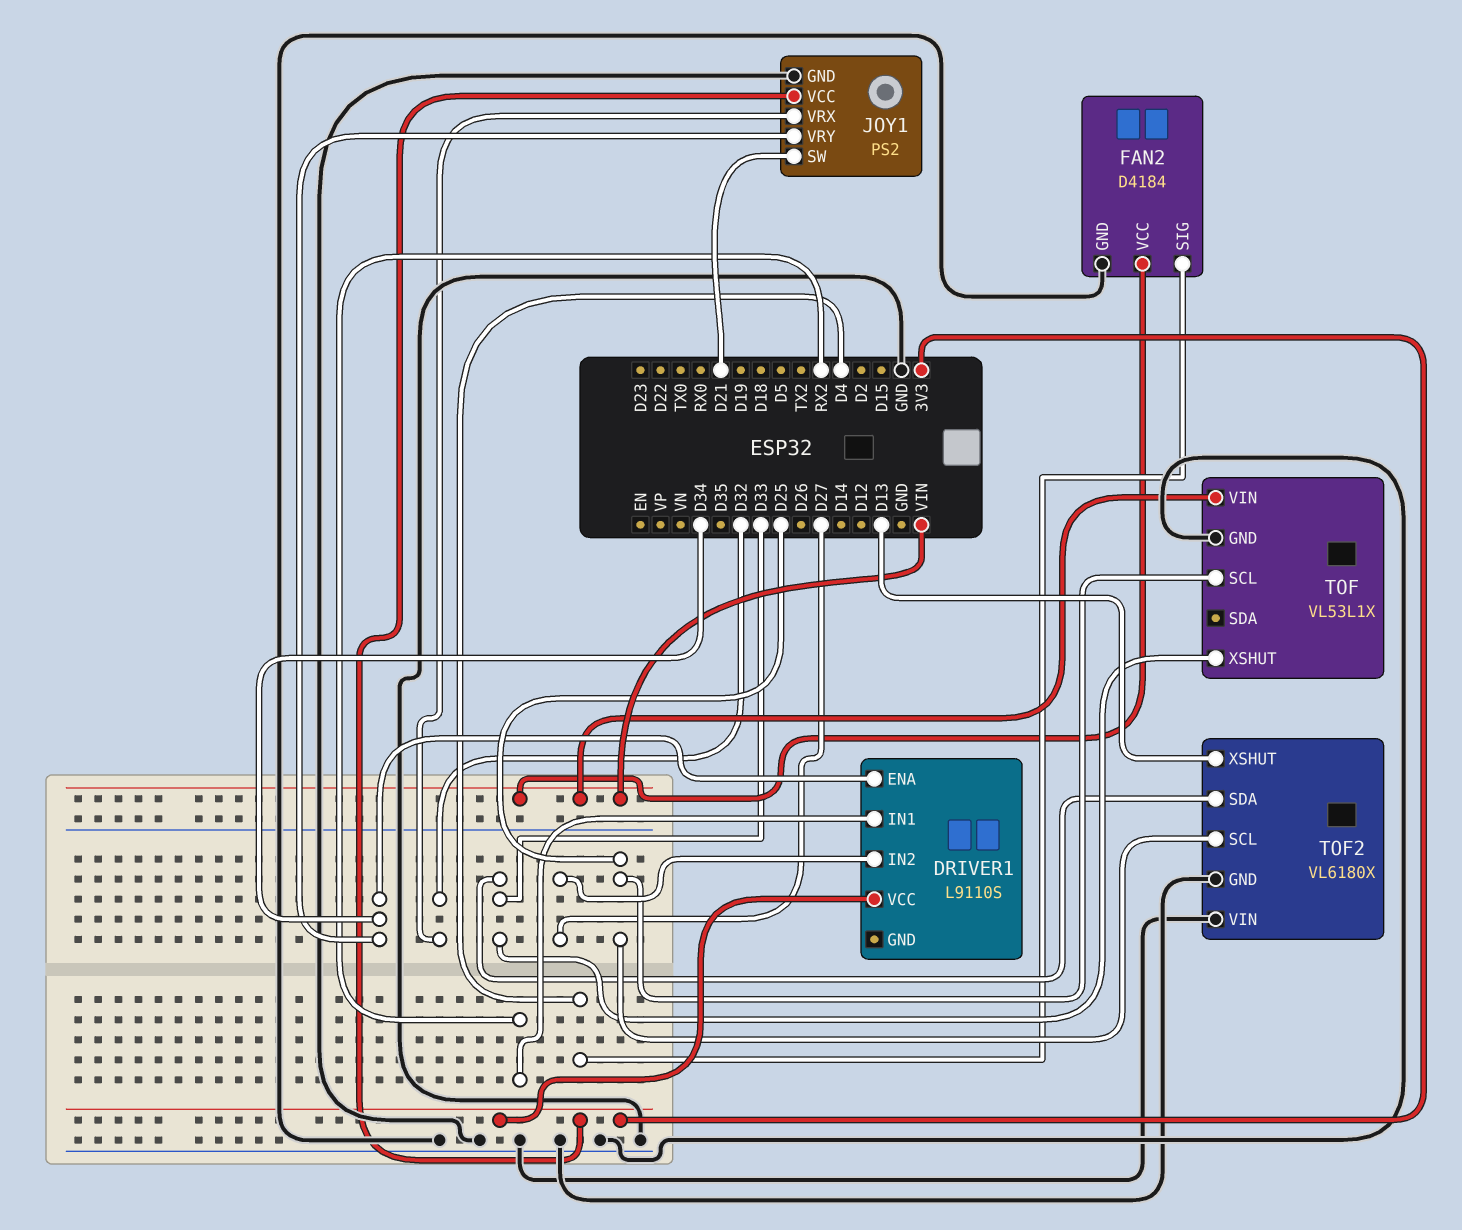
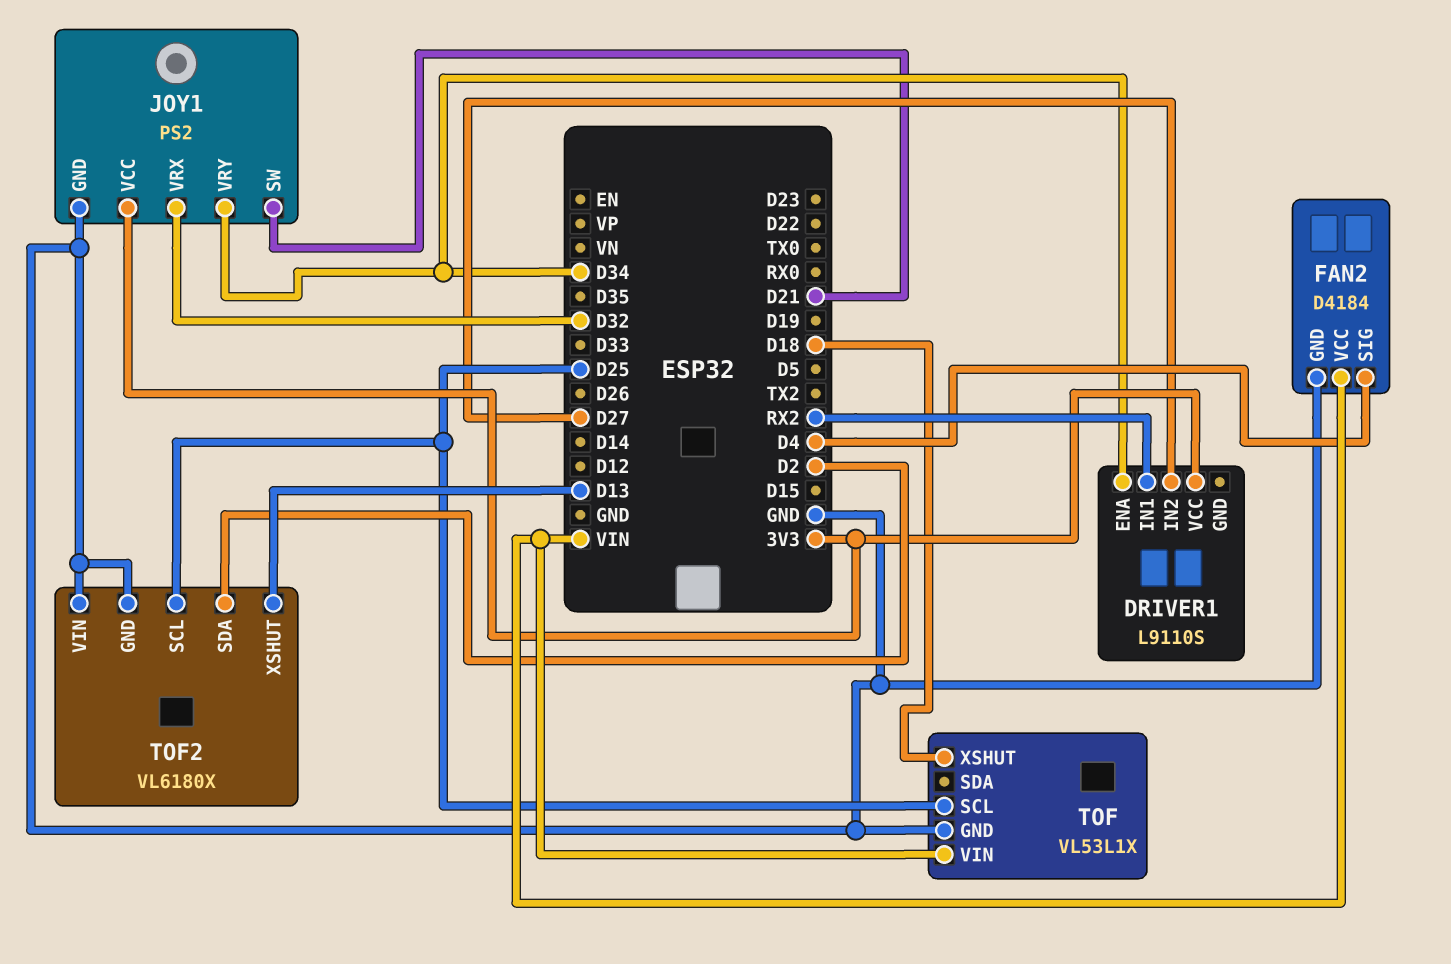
TOF pin XSHUT: D33 -> D18
TOF2 pin SDA: D33 -> D2

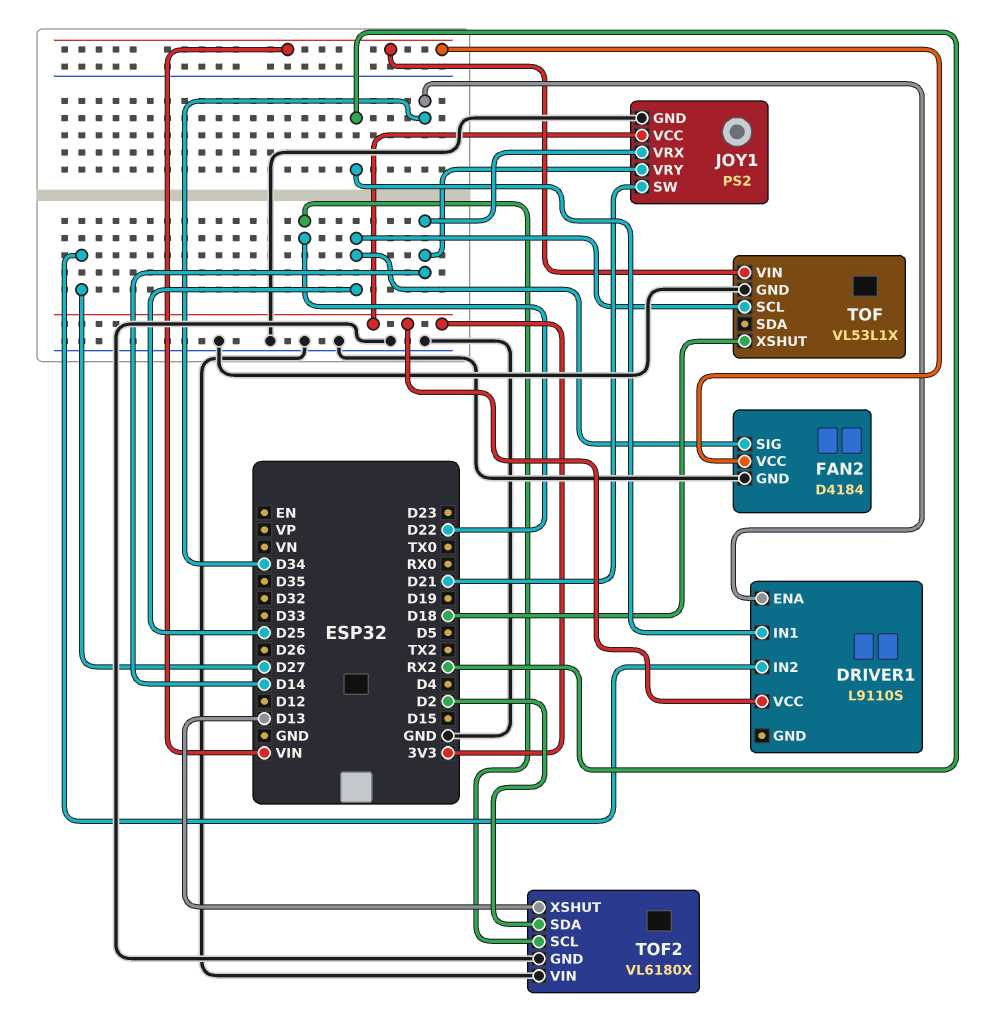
FAN2 pin SIG: D4 -> D25
JOY1 pin VRX: D32 -> D14
JOY1 pin VRY: D34 -> D14
TOF2 pin SCL: D25 -> D22

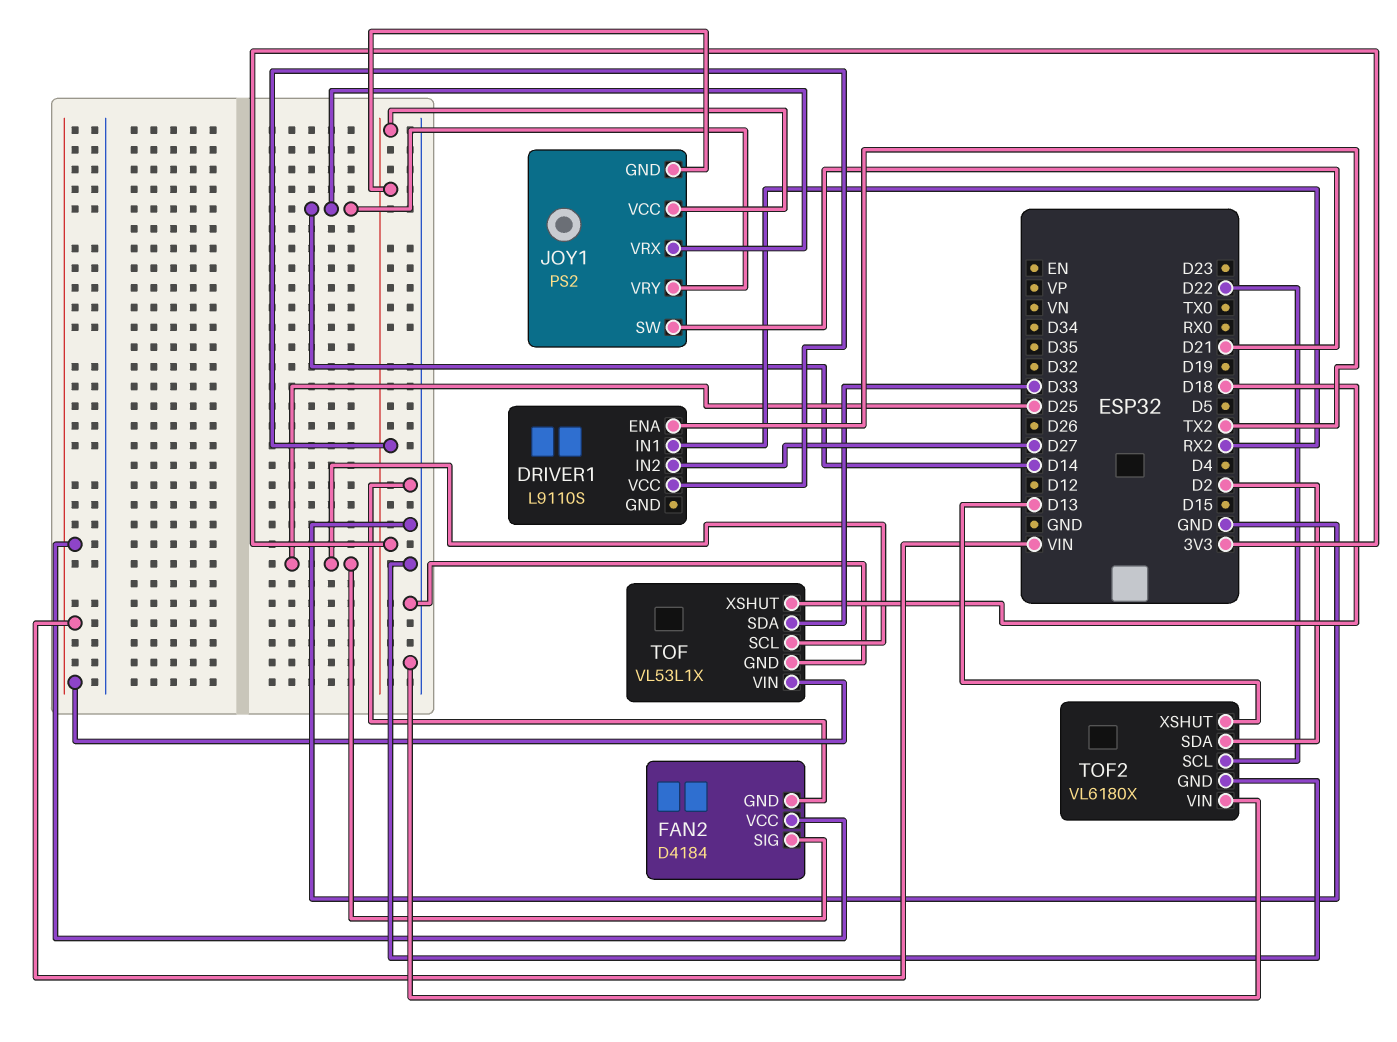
DRIVER1 pin ENA: D34 -> TX2
JOY1 pin GND: GND -> 3V3
TOF pin SDA: none -> D33

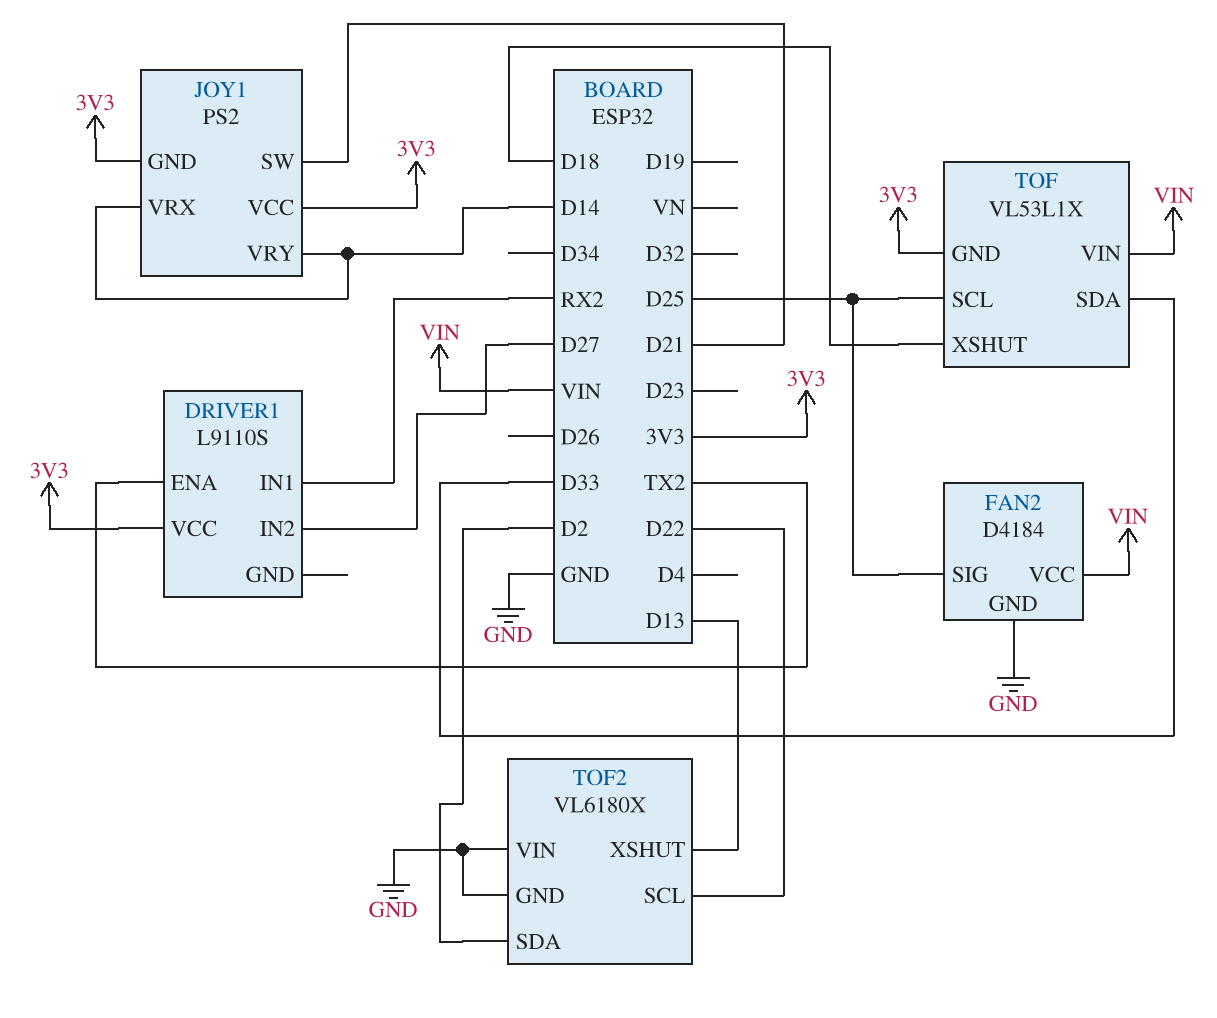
TOF pin GND: GND -> 3V3

